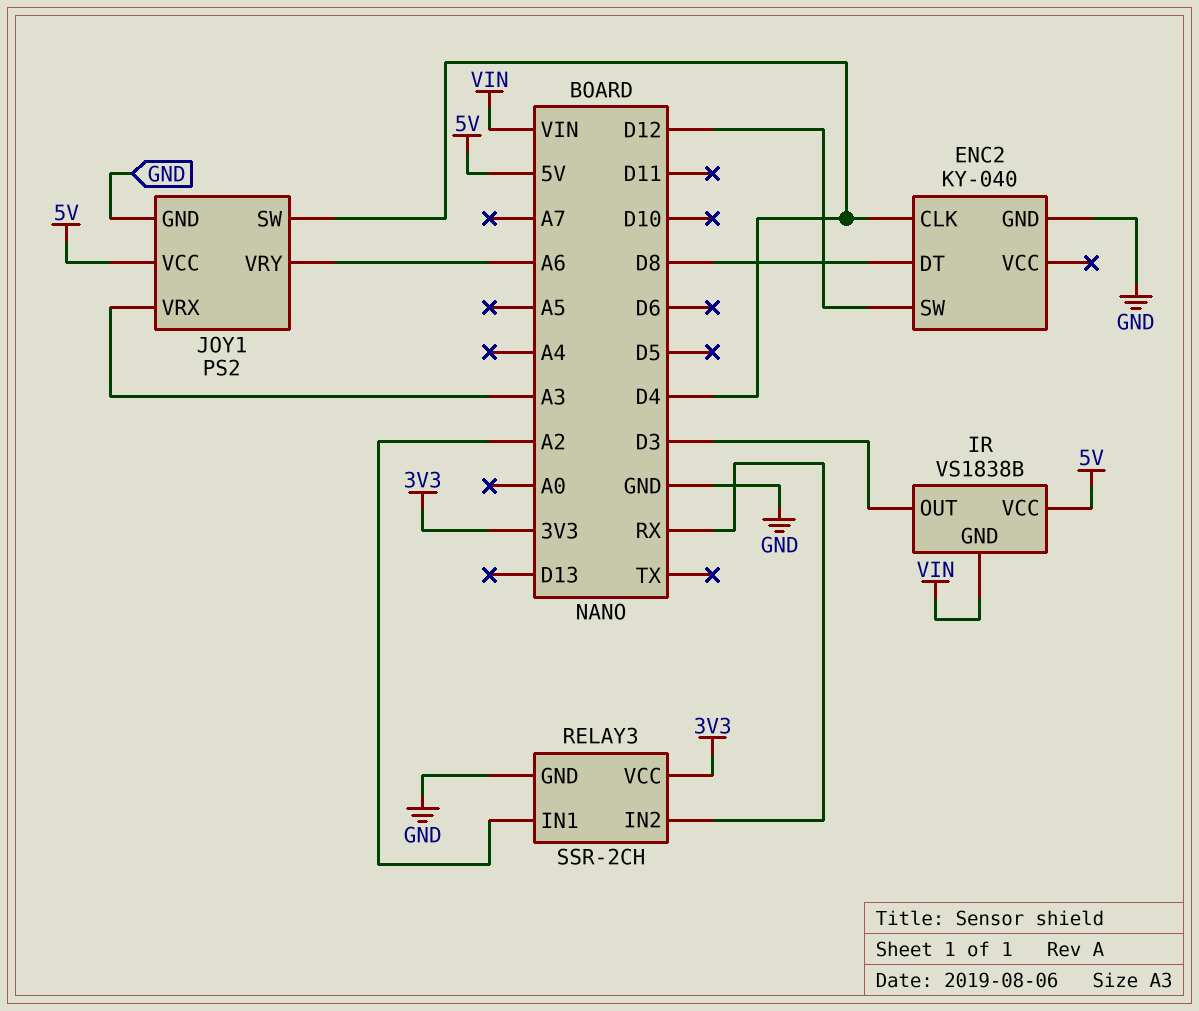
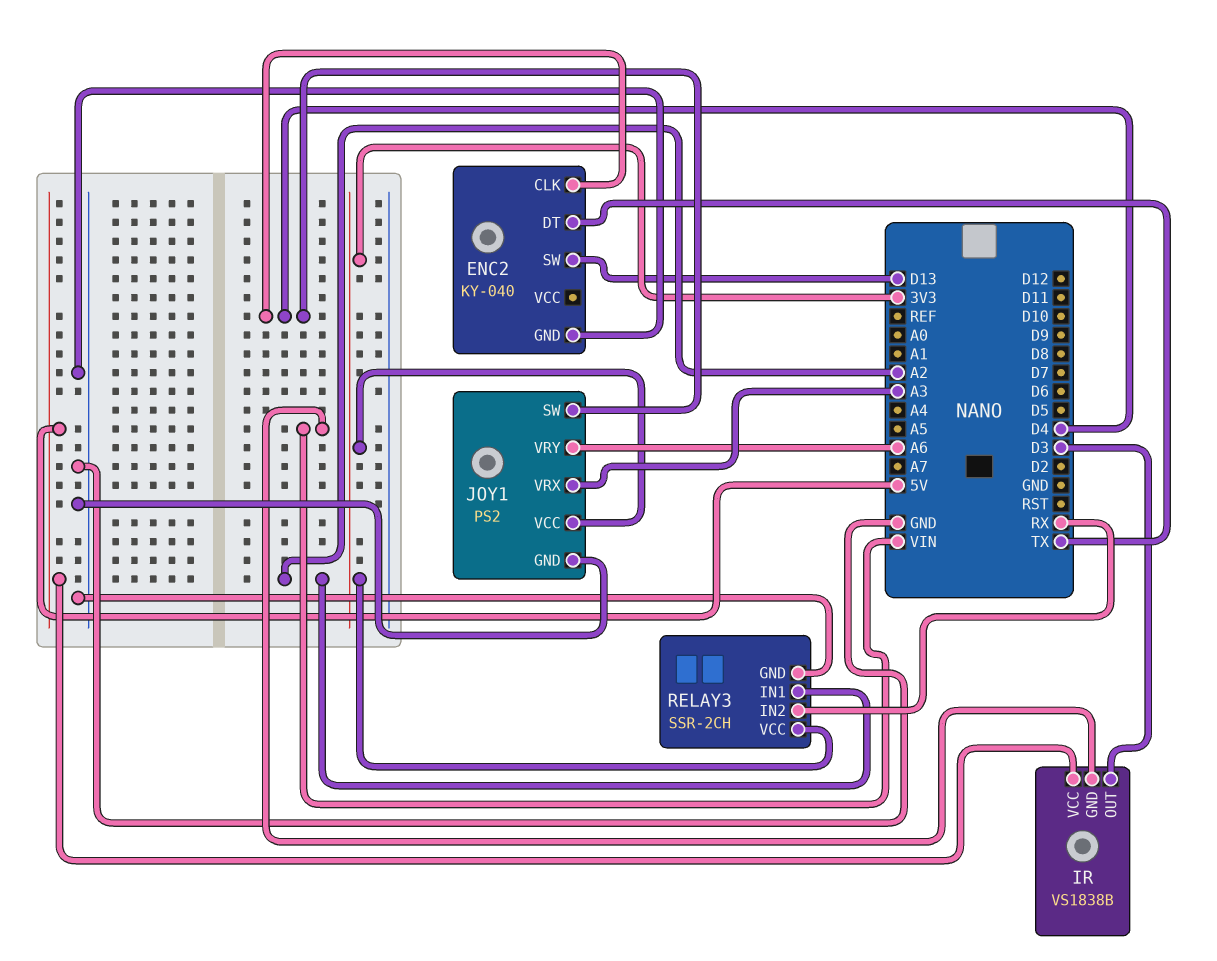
ENC2 pin DT: D8 -> TX
ENC2 pin SW: D12 -> D13
JOY1 pin VCC: 5V -> 3V3

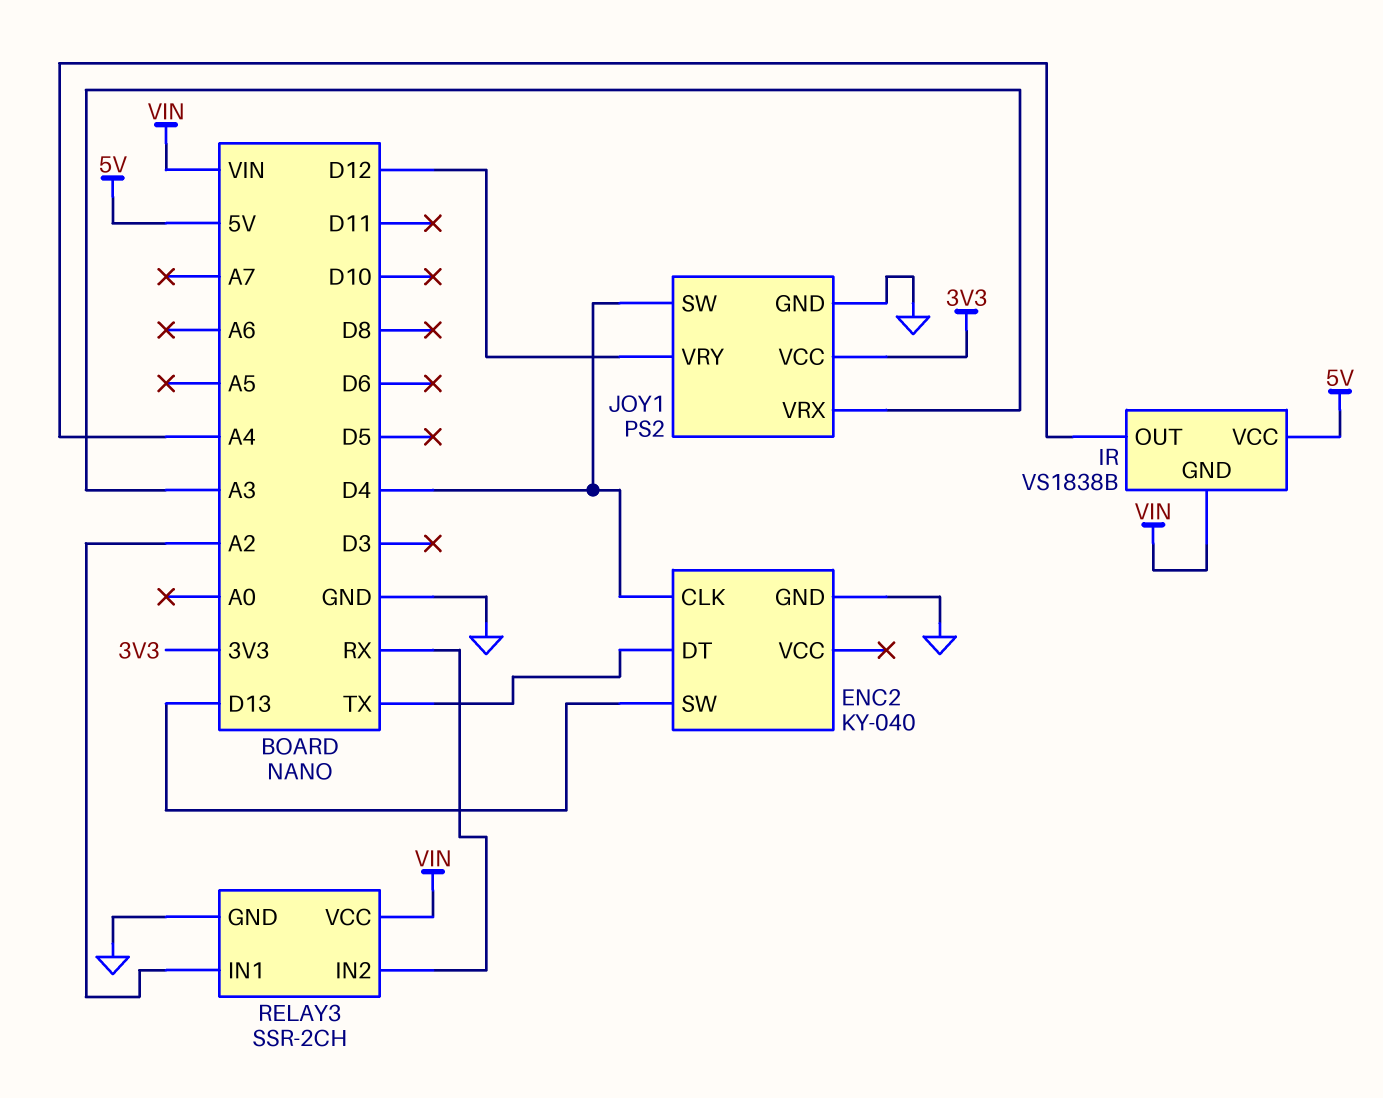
IR pin OUT: D3 -> A4
JOY1 pin VRY: A6 -> D12
RELAY3 pin VCC: 3V3 -> VIN

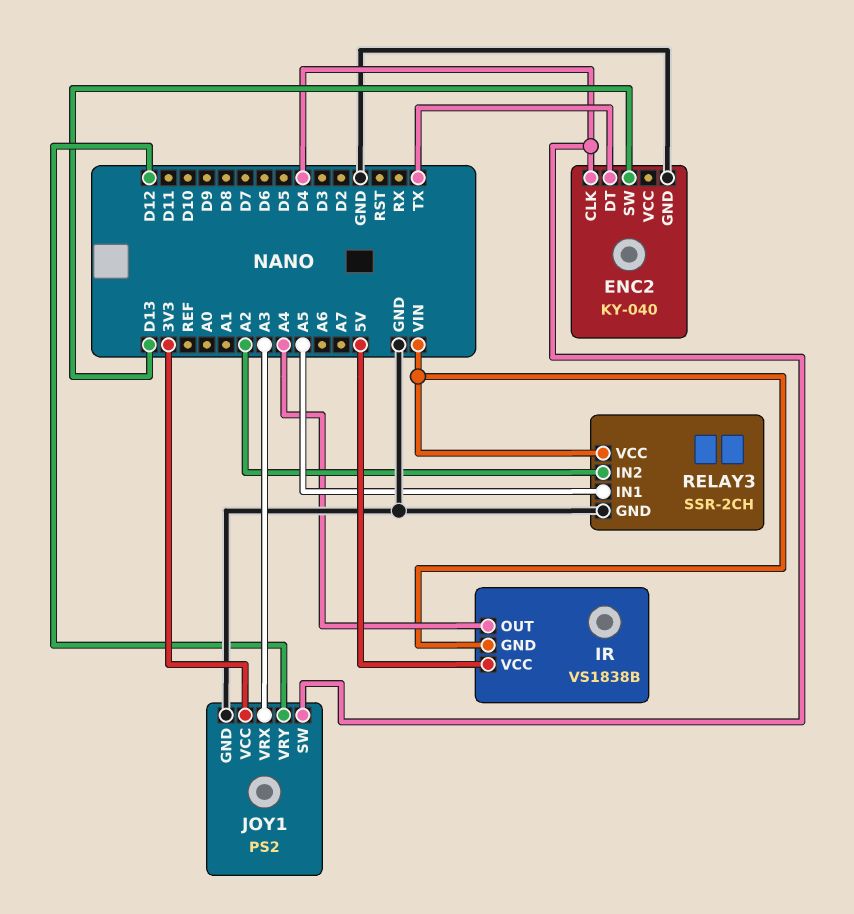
RELAY3 pin IN1: A2 -> A5
RELAY3 pin IN2: RX -> A2

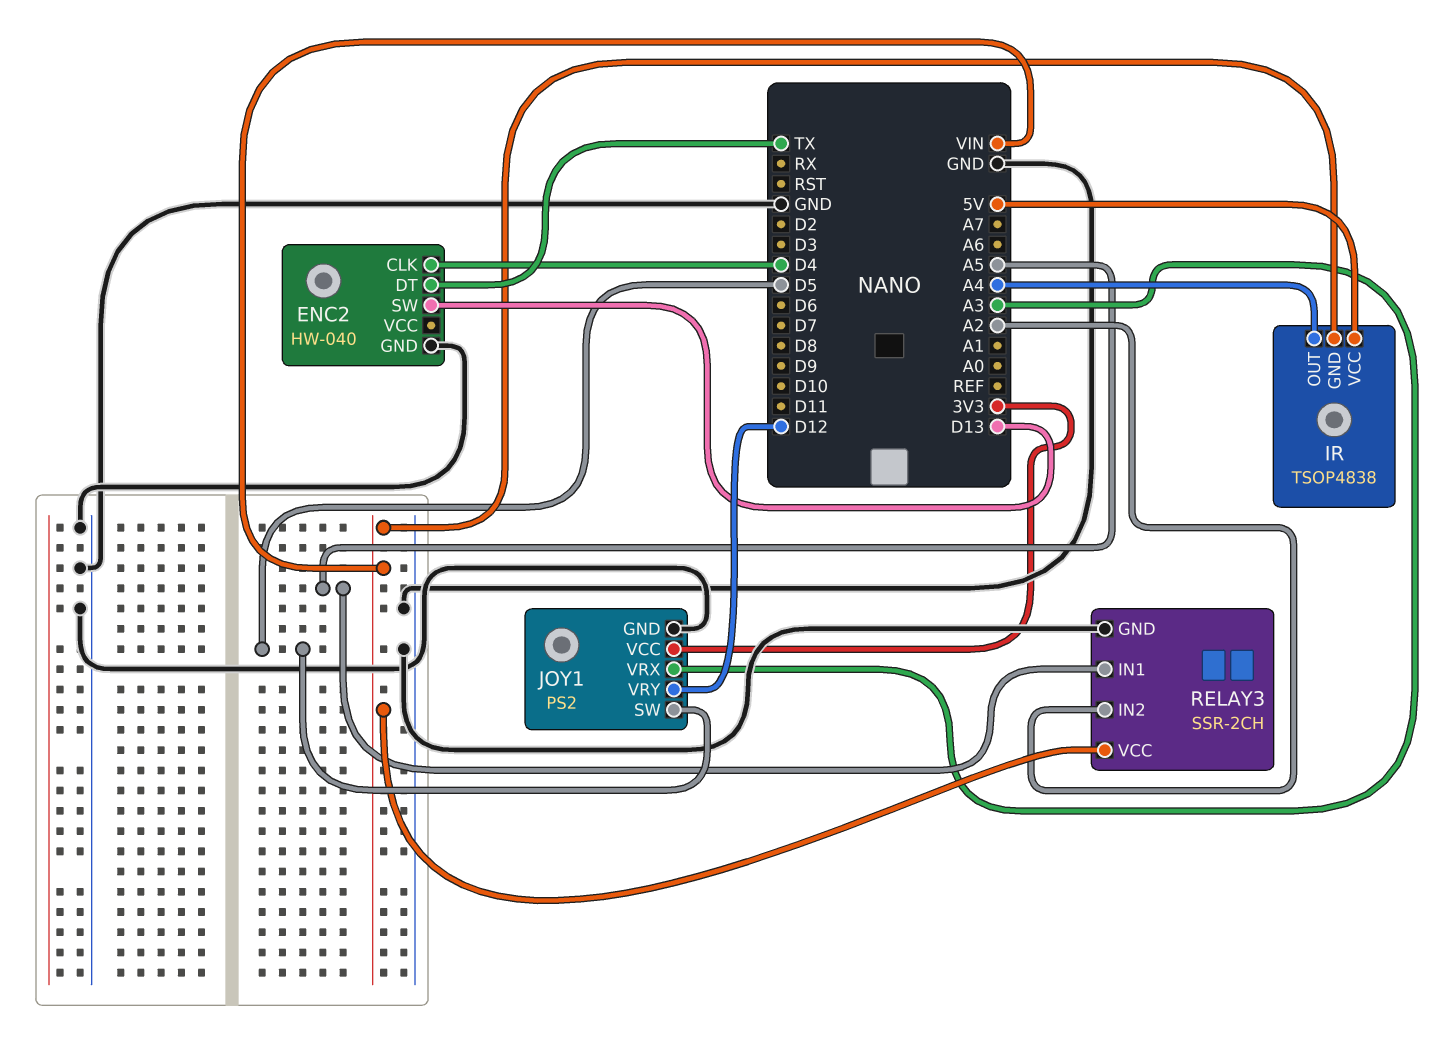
ENC2: KY-040 -> HW-040
IR: VS1838B -> TSOP4838
JOY1 pin SW: D4 -> D5

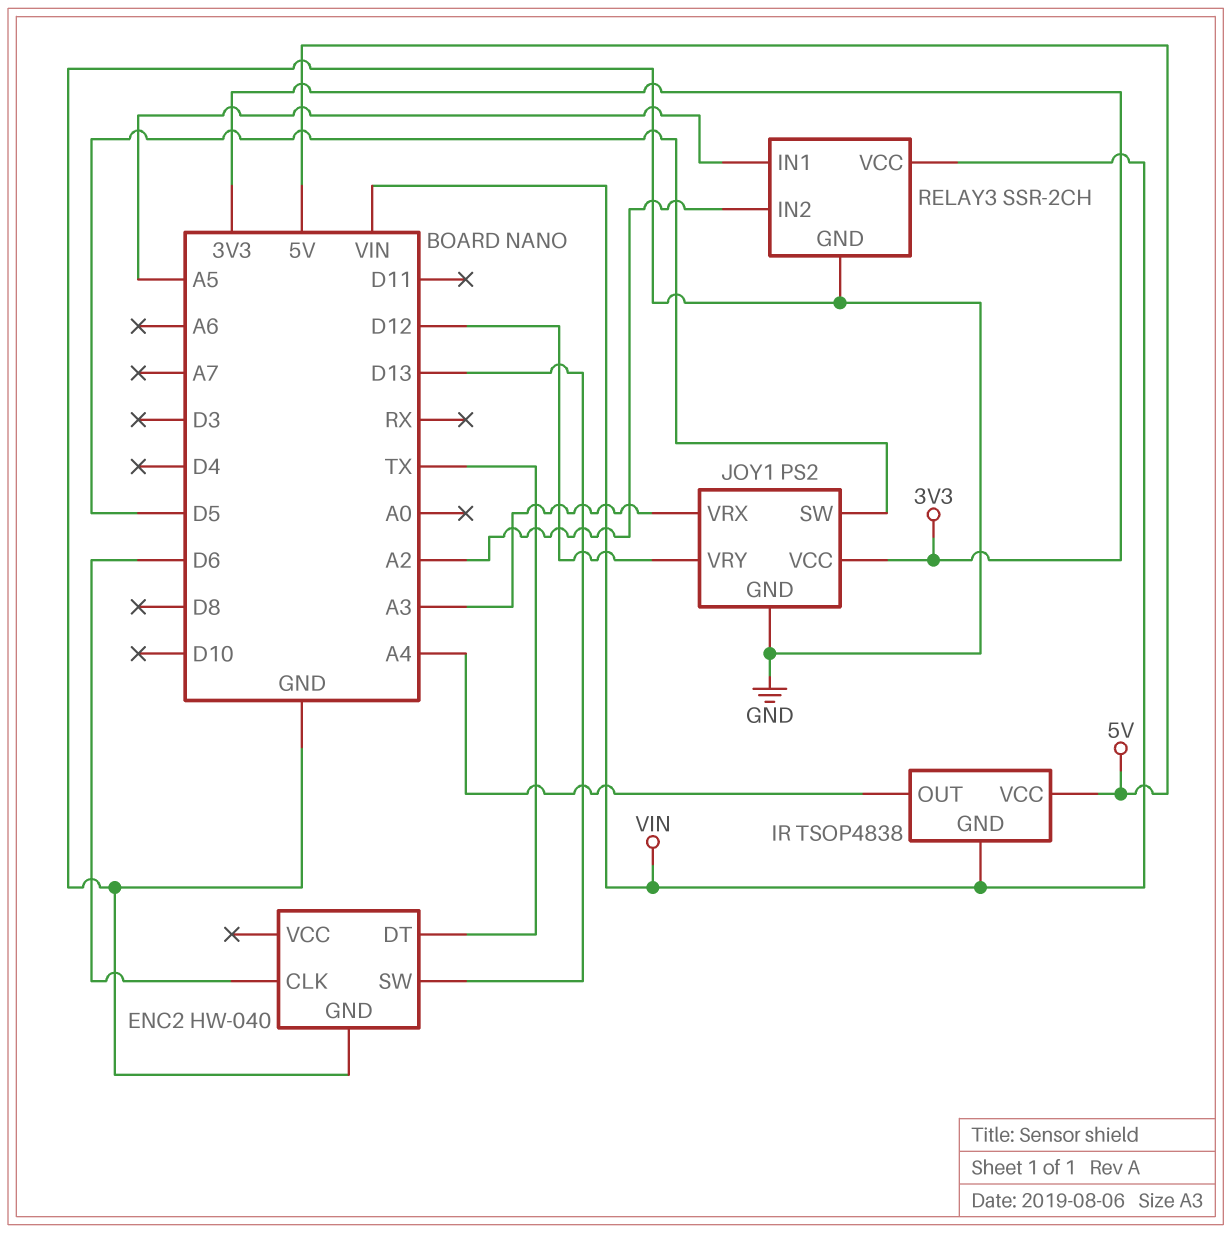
ENC2 pin CLK: D4 -> D6

